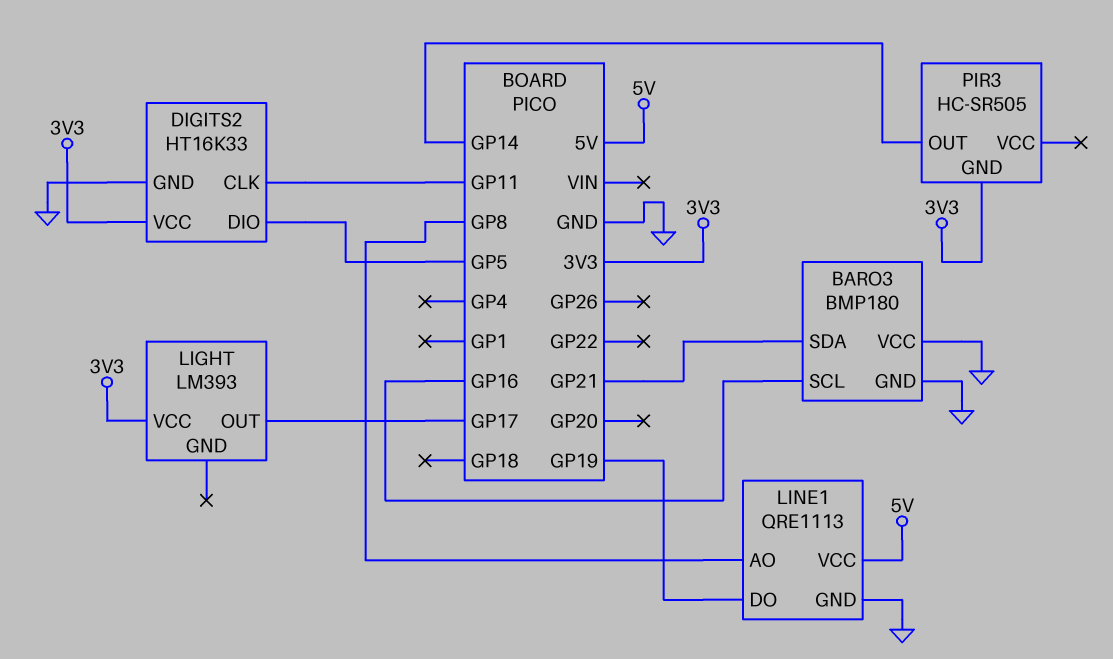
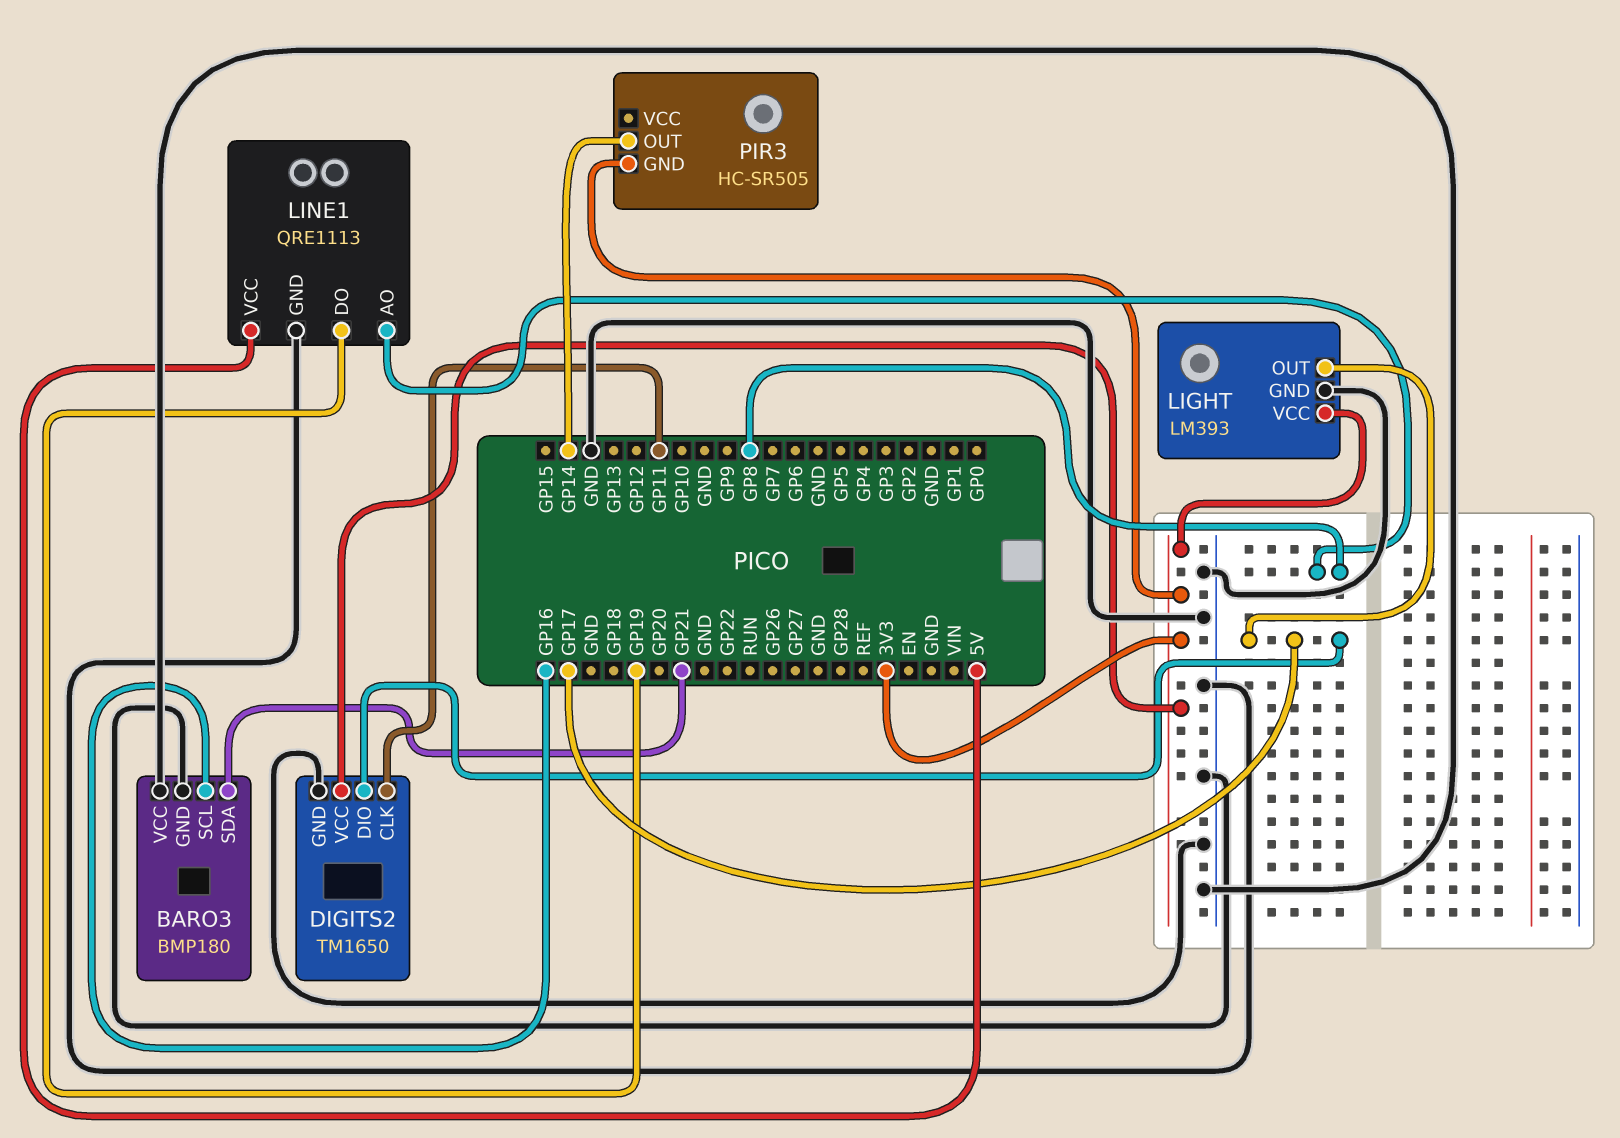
DIGITS2: HT16K33 -> TM1650
DIGITS2 pin DIO: GP5 -> GP17
LIGHT pin GND: none -> GND

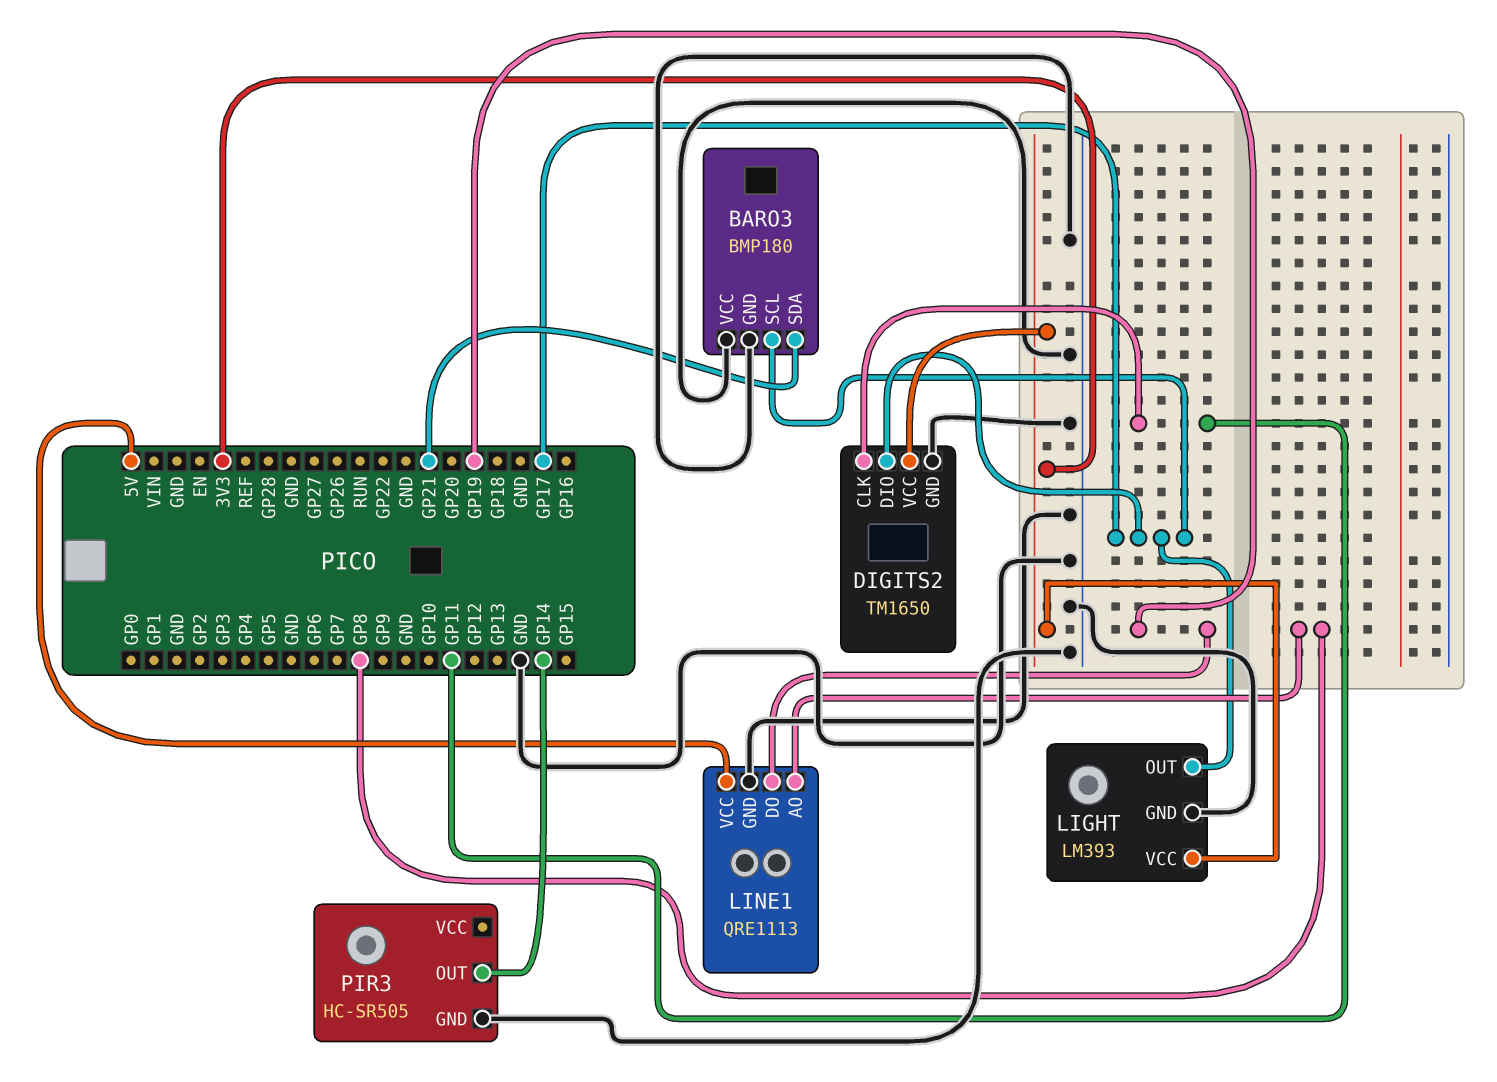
BARO3 pin SCL: GP16 -> GP17
PIR3 pin GND: 3V3 -> GND

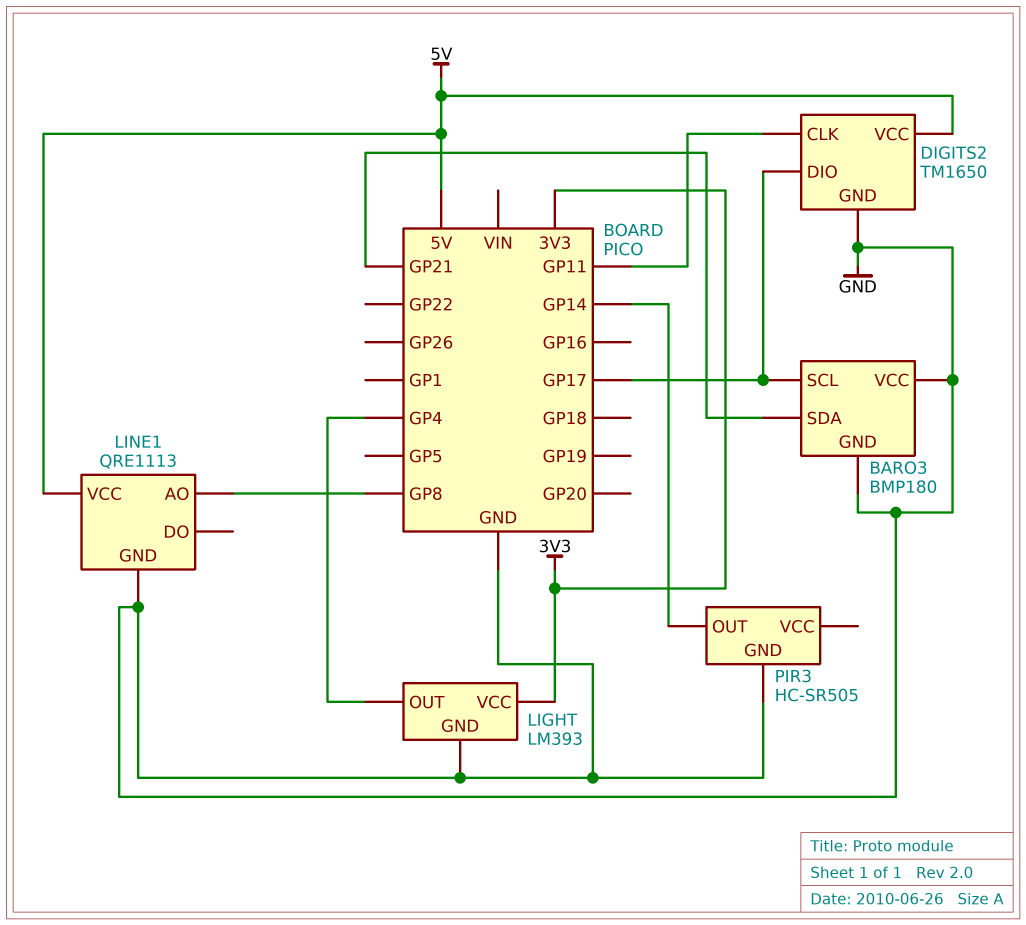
DIGITS2 pin VCC: 3V3 -> 5V
LIGHT pin OUT: GP17 -> GP4
LINE1 pin DO: GP19 -> none

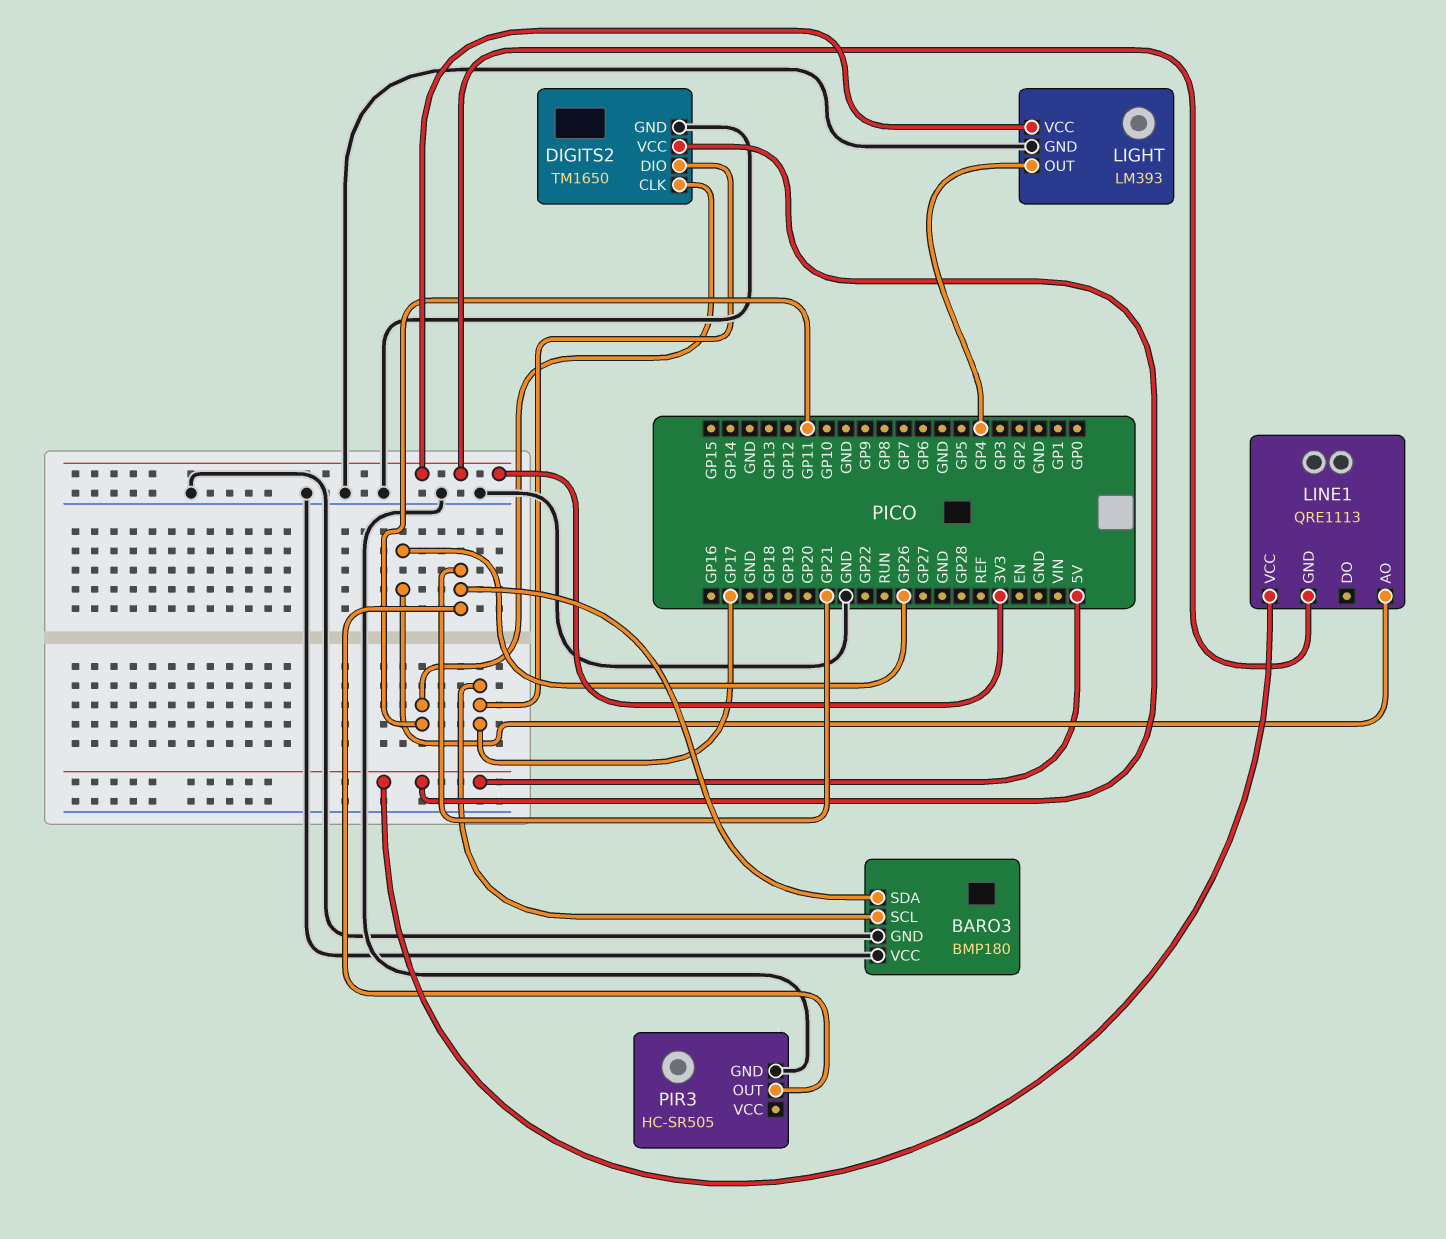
LINE1 pin AO: GP8 -> GP26
LINE1 pin GND: GND -> 3V3
PIR3 pin OUT: GP14 -> GP21

